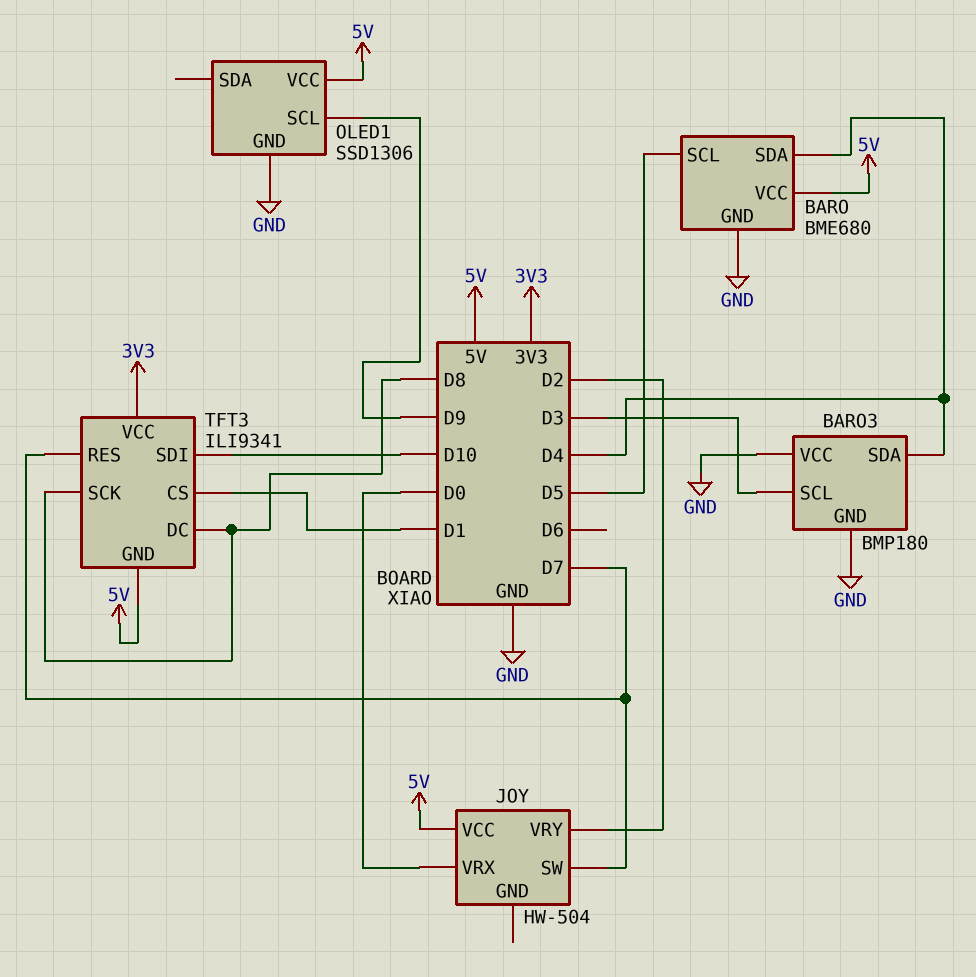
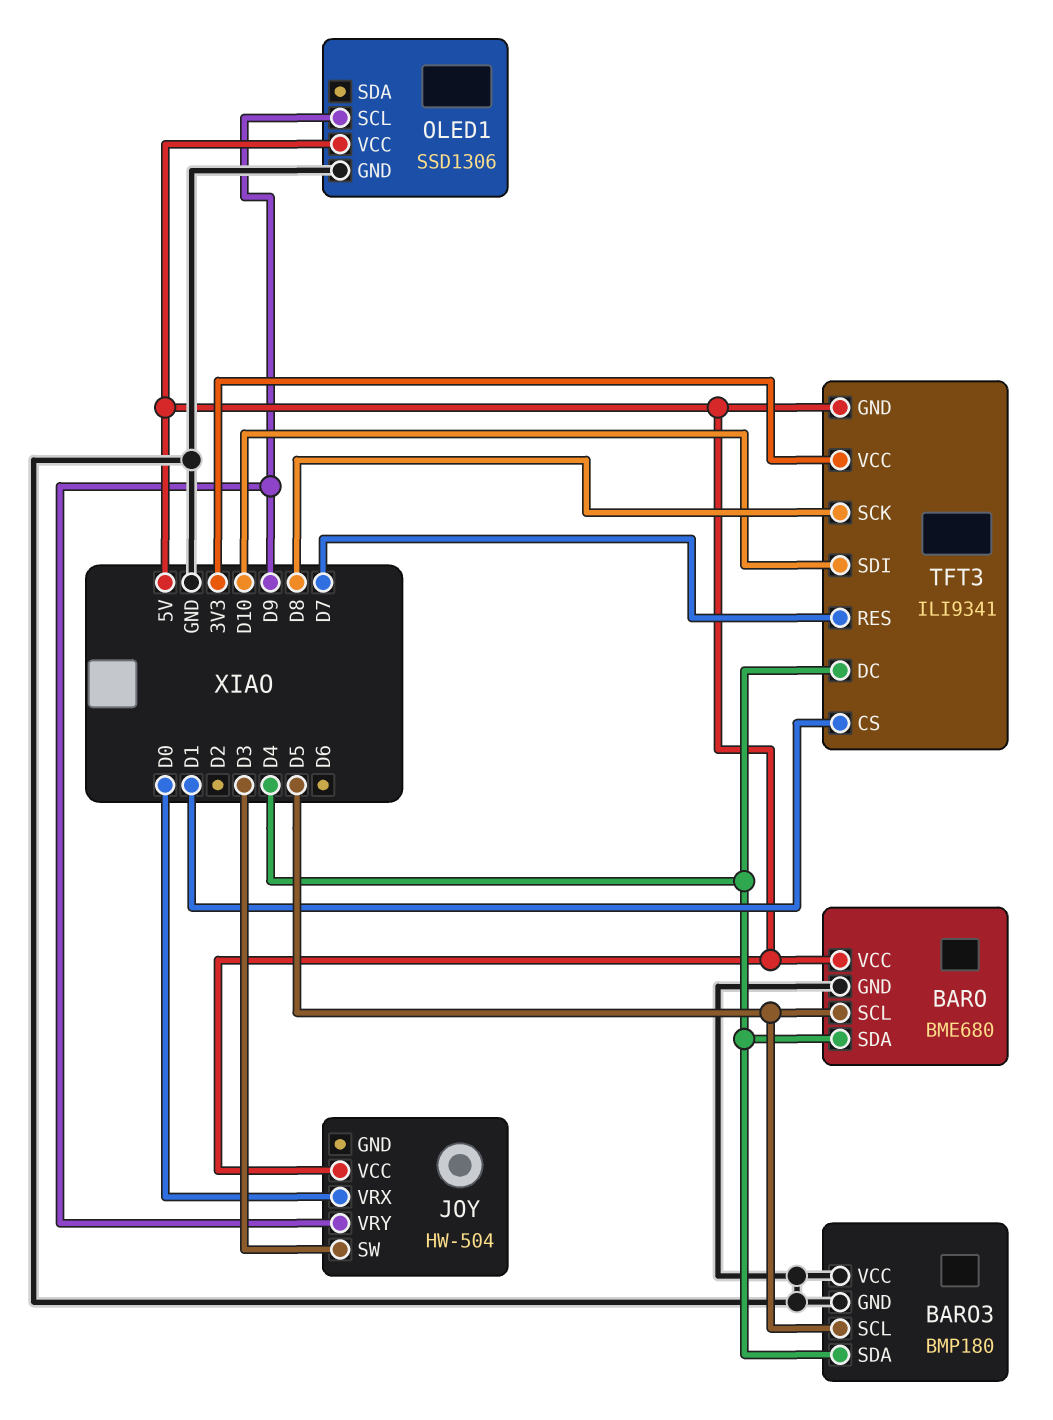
BARO3 pin SCL: D3 -> D5
JOY pin SW: D7 -> D3
JOY pin VRY: D2 -> D9
TFT3 pin DC: D8 -> D4

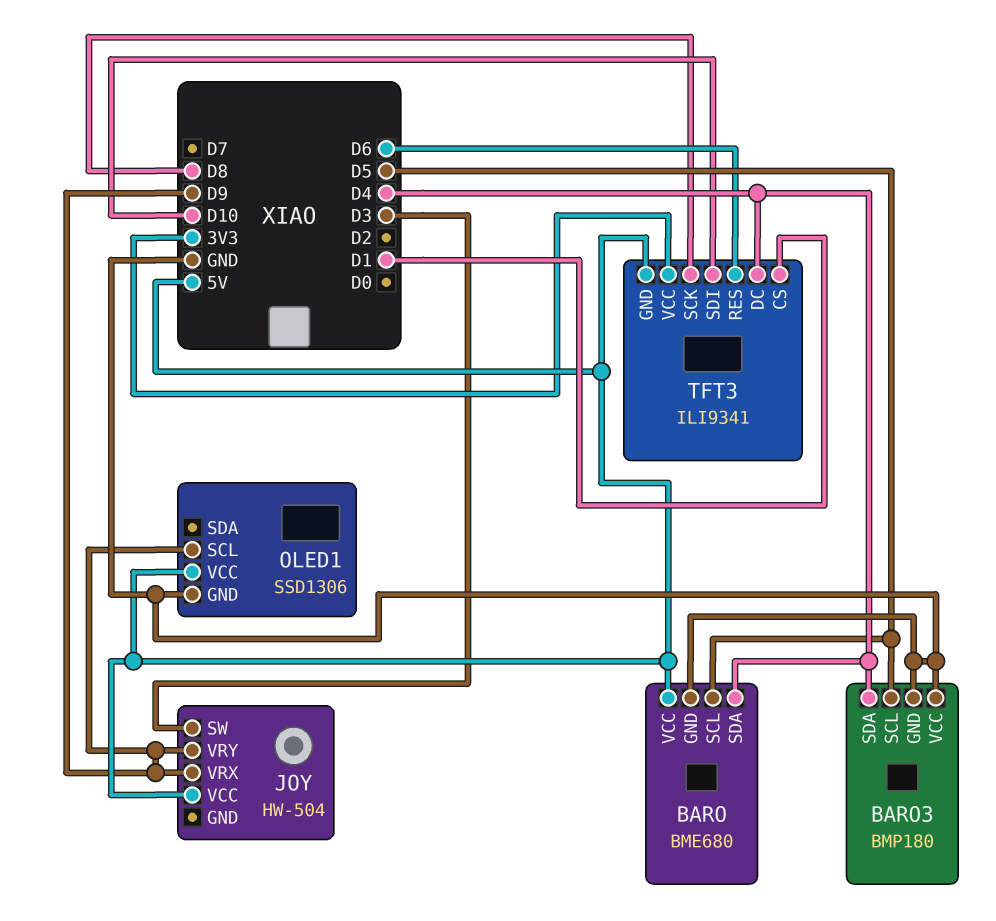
JOY pin VRX: D0 -> D9
TFT3 pin RES: D7 -> D6

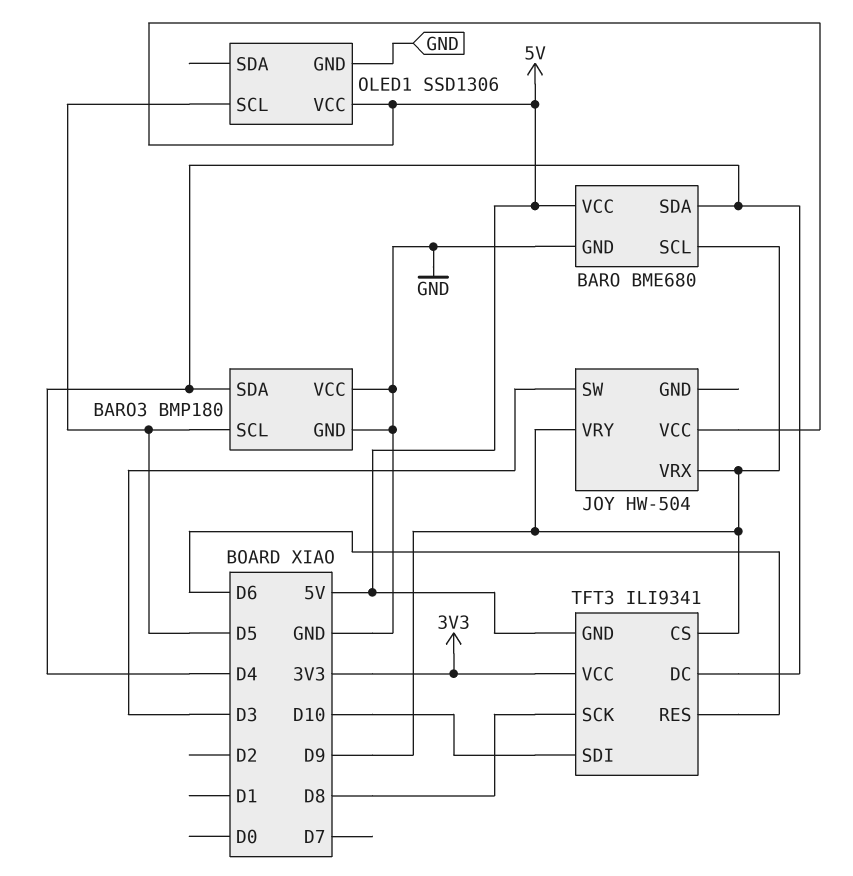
BARO pin SCL: D5 -> D9
OLED1 pin SCL: D9 -> D5
TFT3 pin CS: D1 -> D9

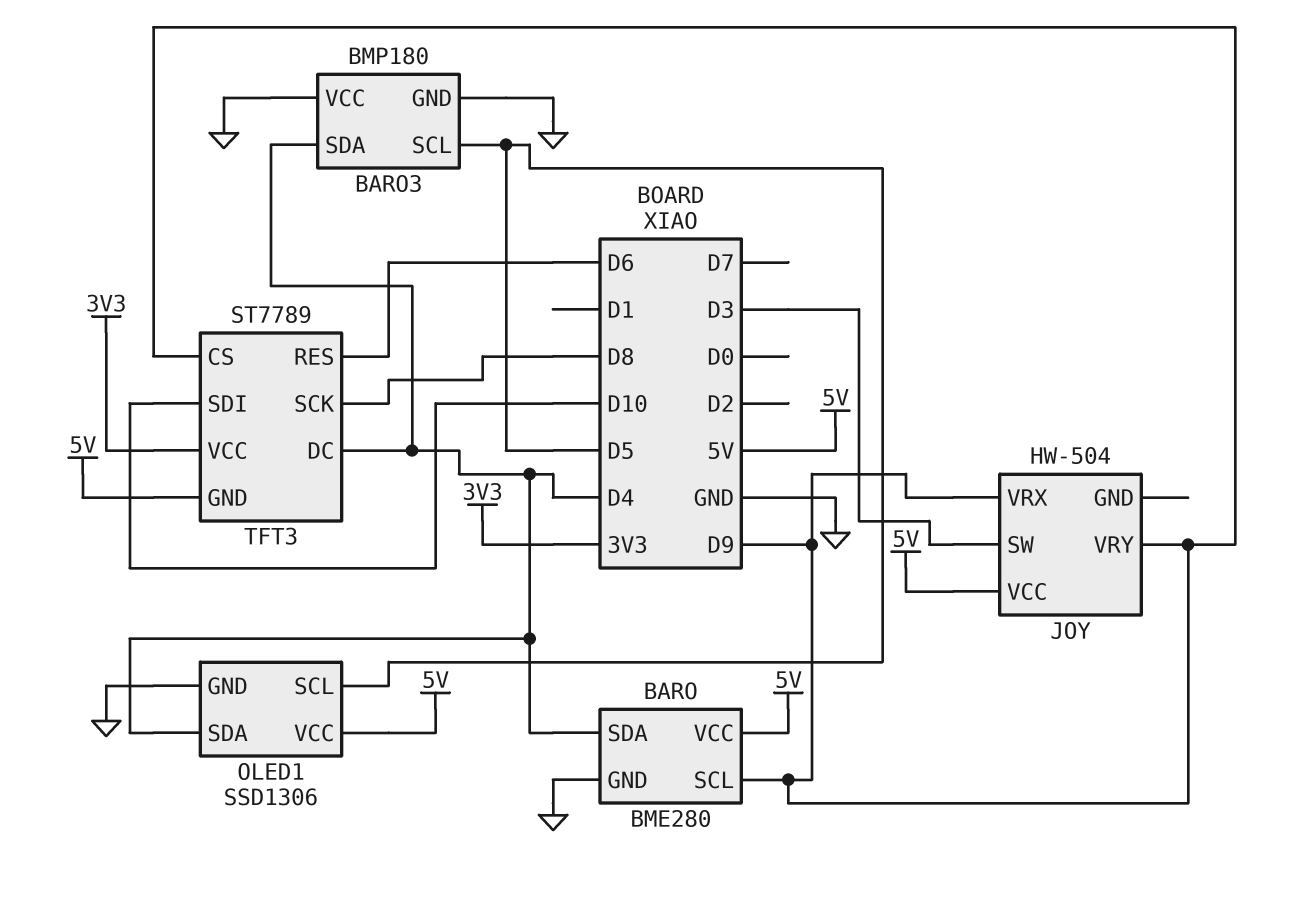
BARO: BME680 -> BME280
OLED1 pin SDA: none -> D4
TFT3: ILI9341 -> ST7789

